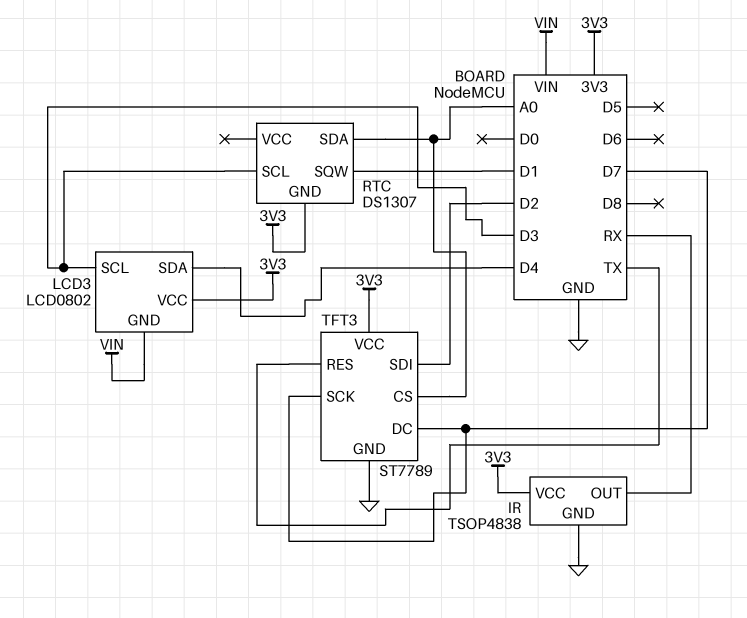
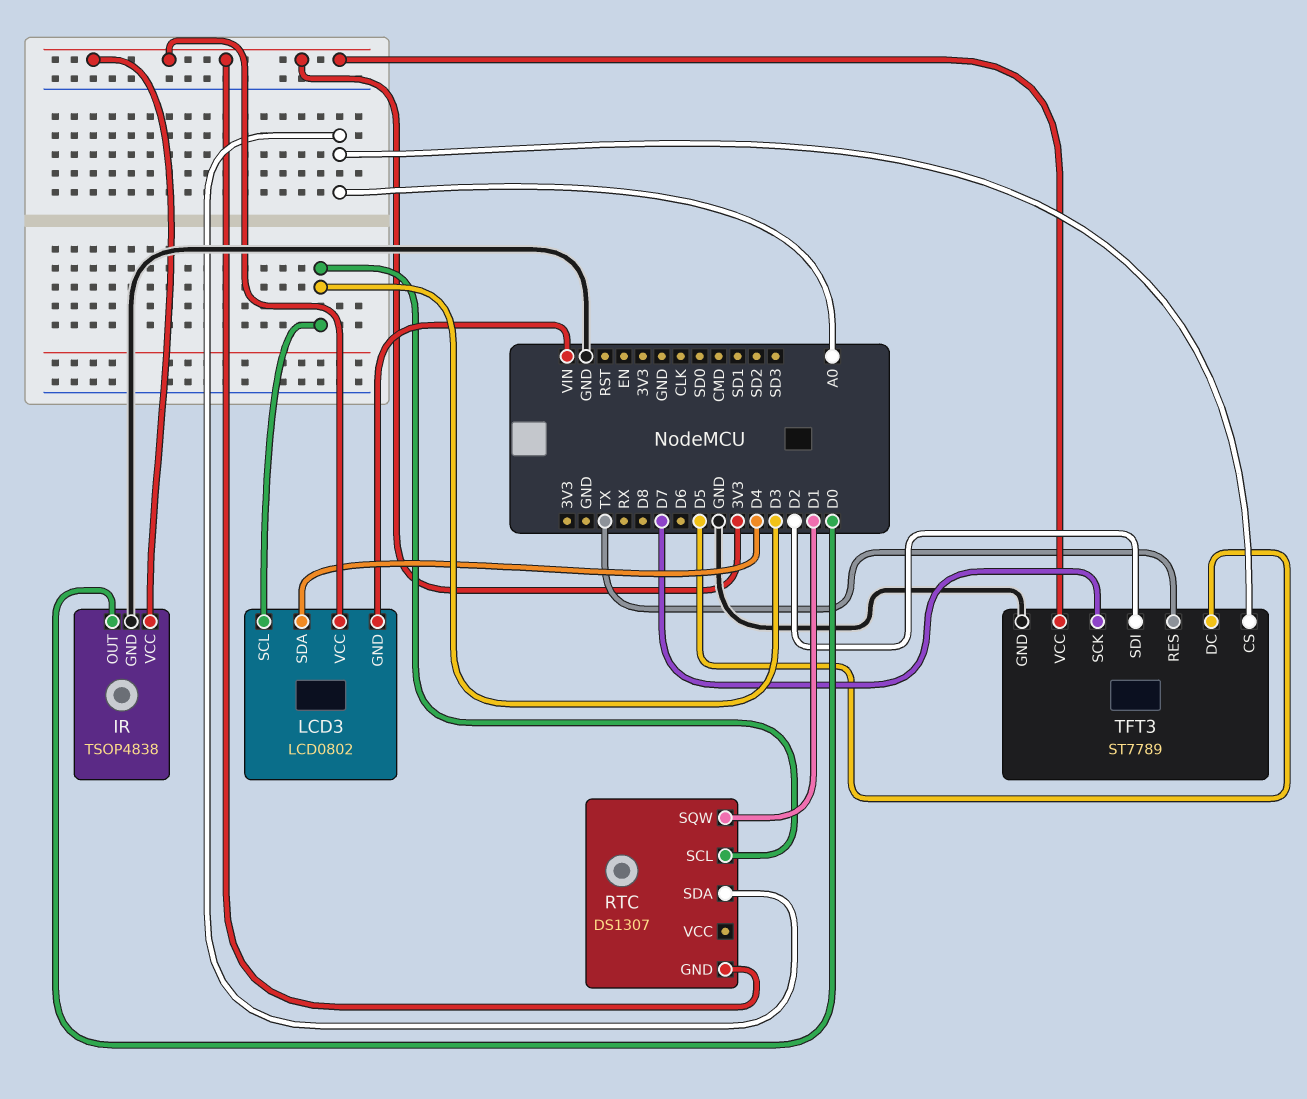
IR pin OUT: RX -> D0
TFT3 pin DC: D7 -> D5

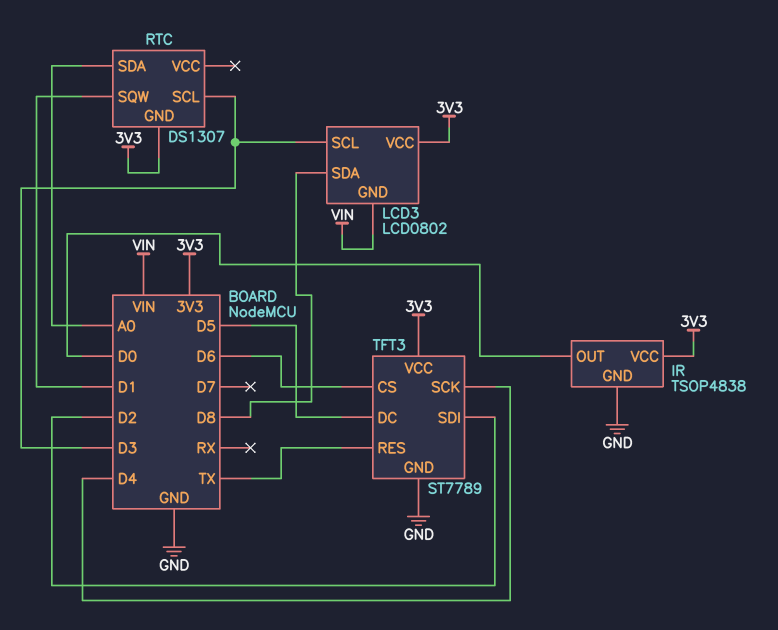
LCD3 pin SDA: D4 -> D8
TFT3 pin CS: A0 -> D6
TFT3 pin SCK: D7 -> D4

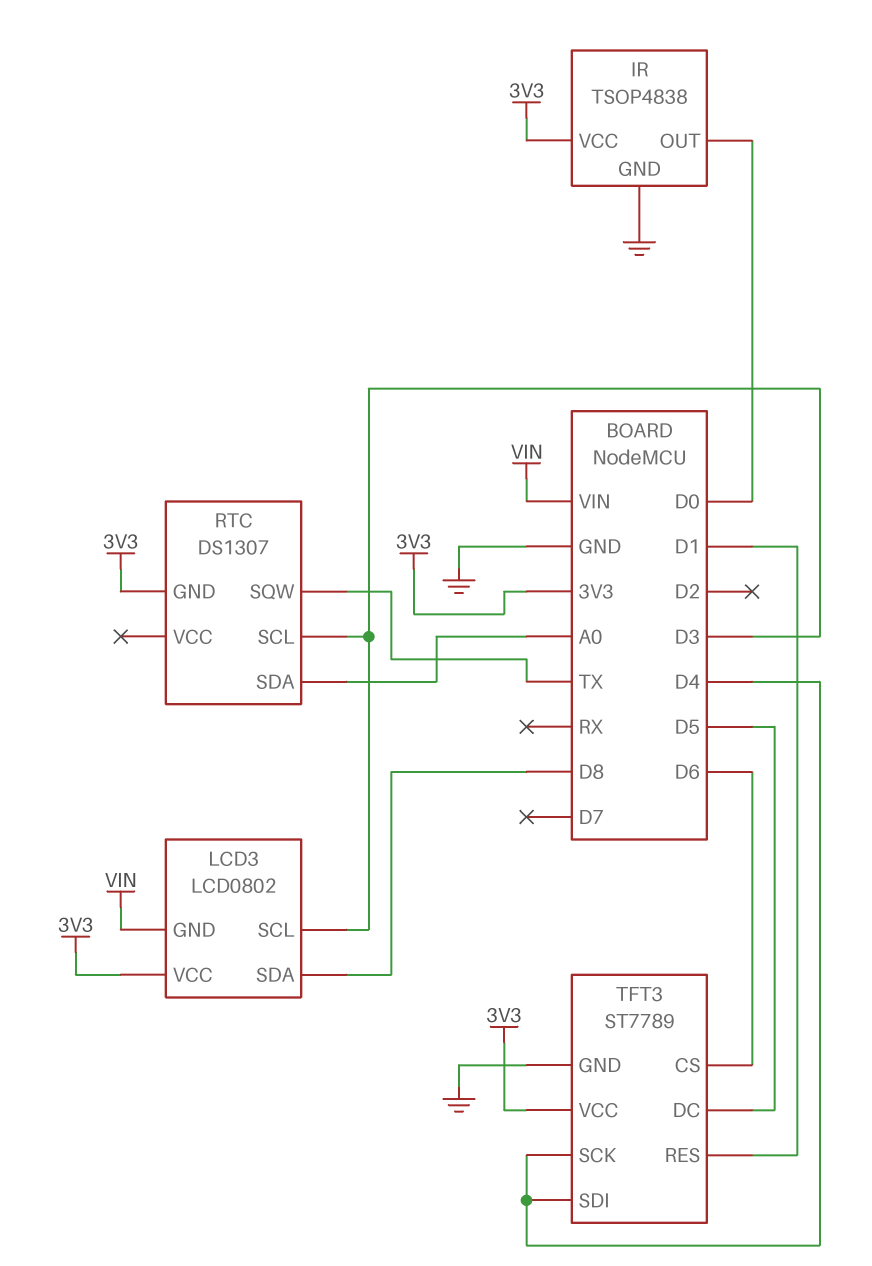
RTC pin SQW: D1 -> TX
TFT3 pin RES: TX -> D1
TFT3 pin SDI: D2 -> D4

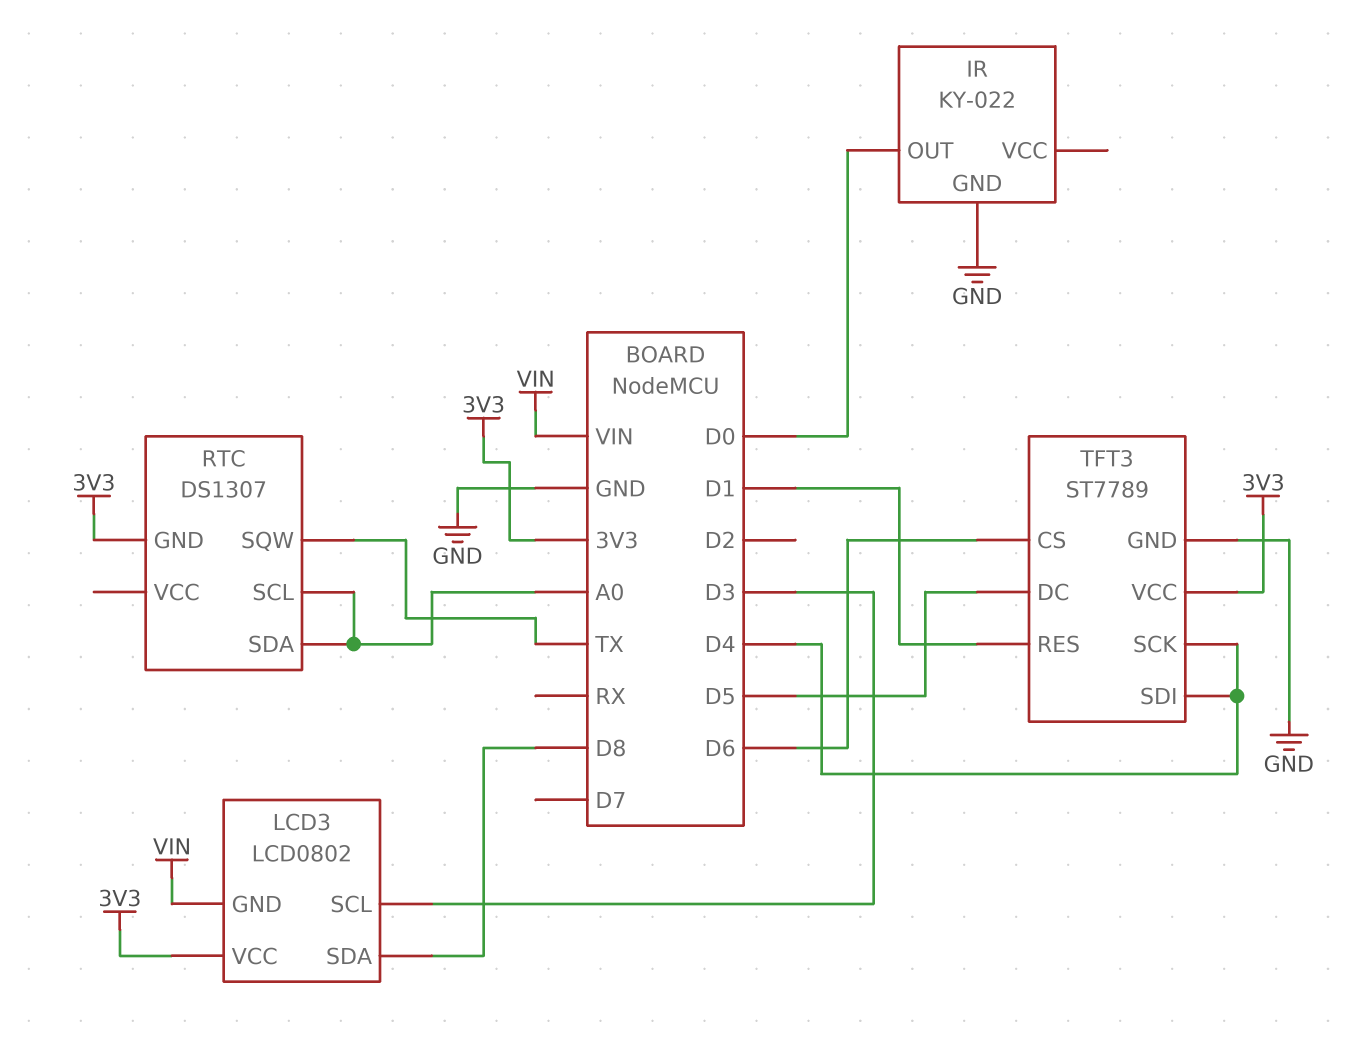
IR: TSOP4838 -> KY-022
IR pin VCC: 3V3 -> none
RTC pin SCL: D3 -> A0

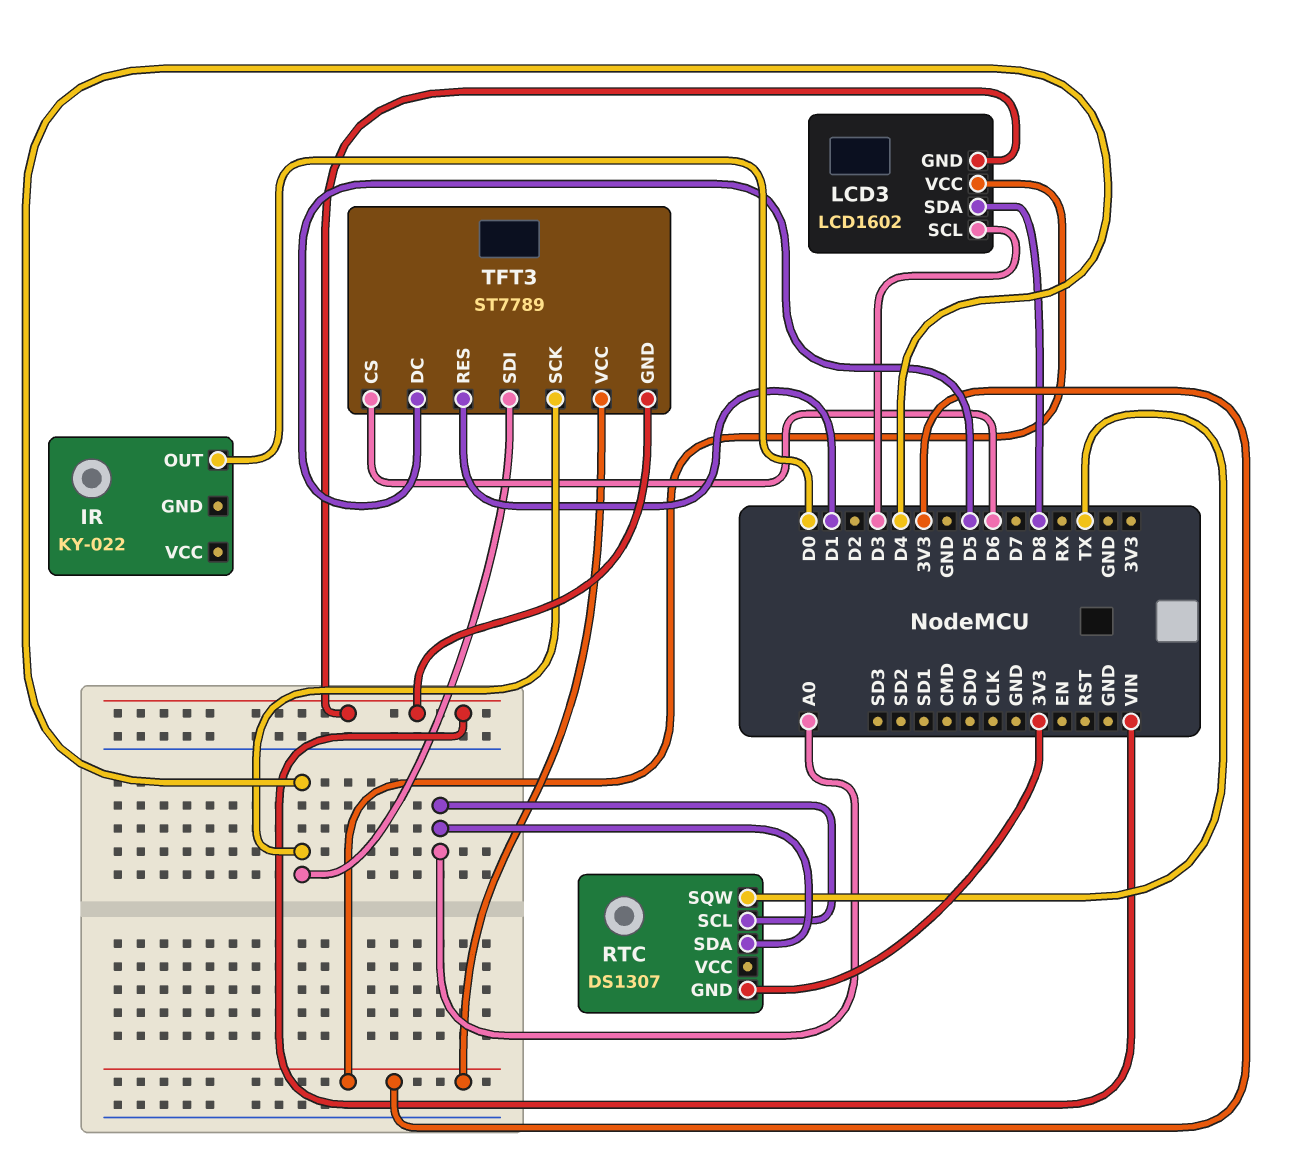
IR pin GND: GND -> none
LCD3: LCD0802 -> LCD1602
TFT3 pin GND: GND -> VIN

